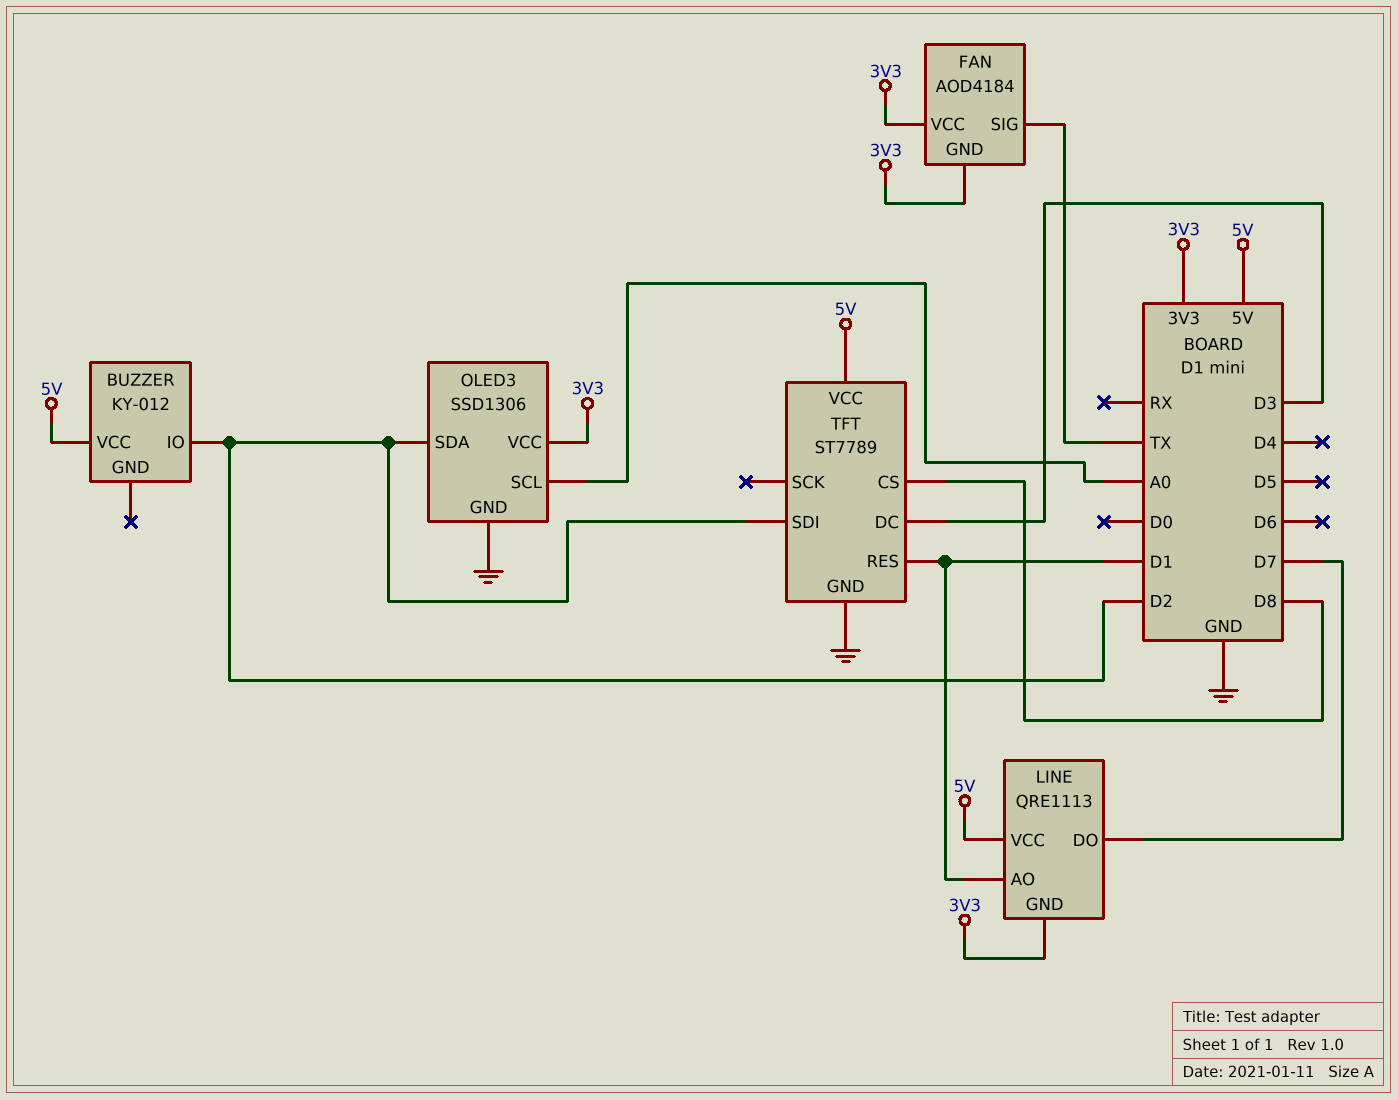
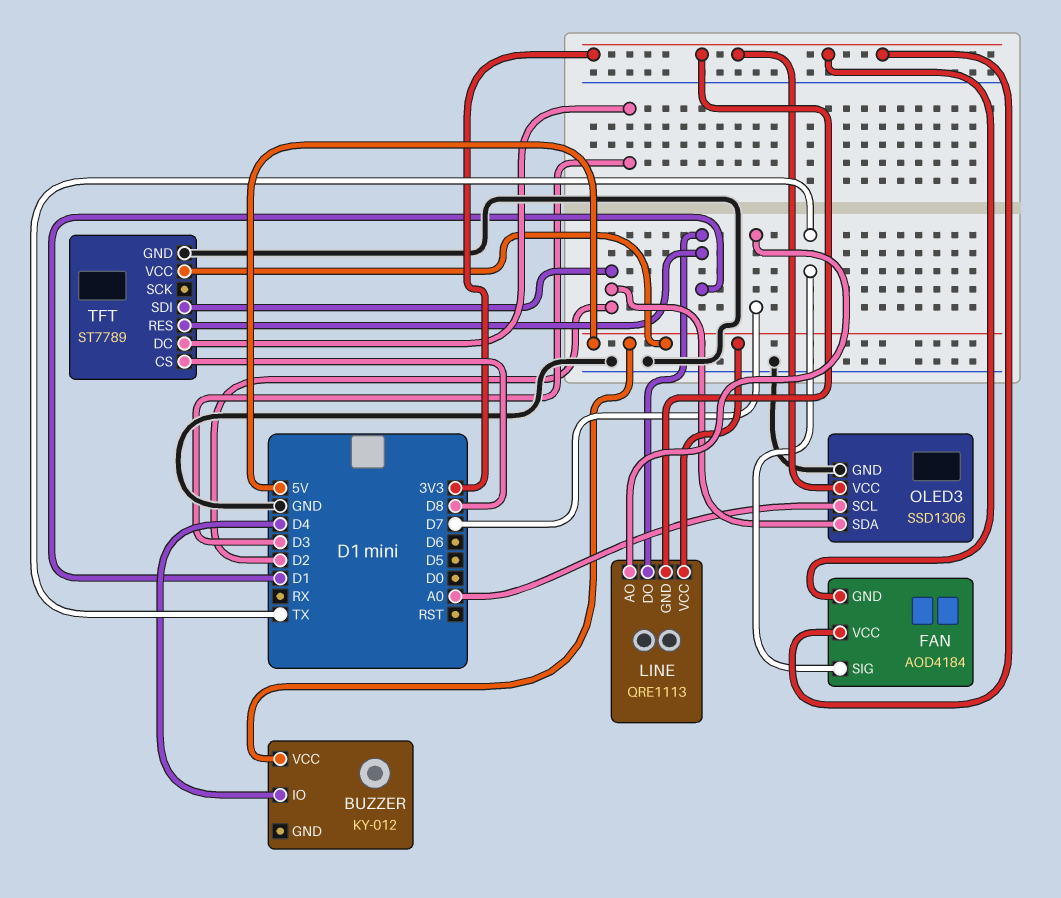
BUZZER pin IO: D2 -> D4
LINE pin AO: D1 -> D7
LINE pin DO: D7 -> D1

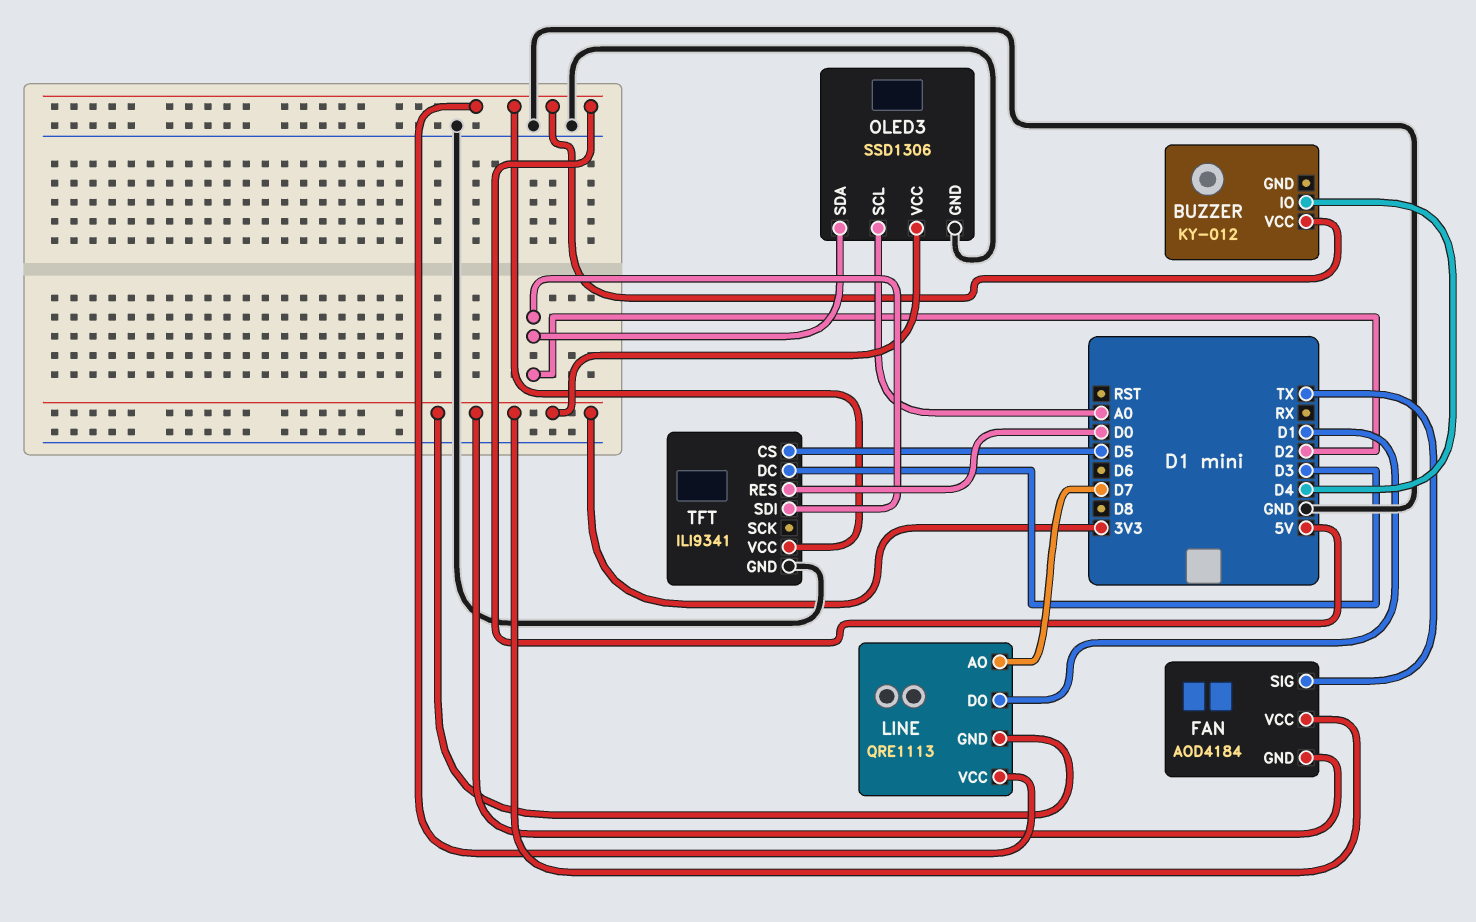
TFT: ST7789 -> ILI9341
TFT pin CS: D8 -> D5
TFT pin RES: D1 -> D0

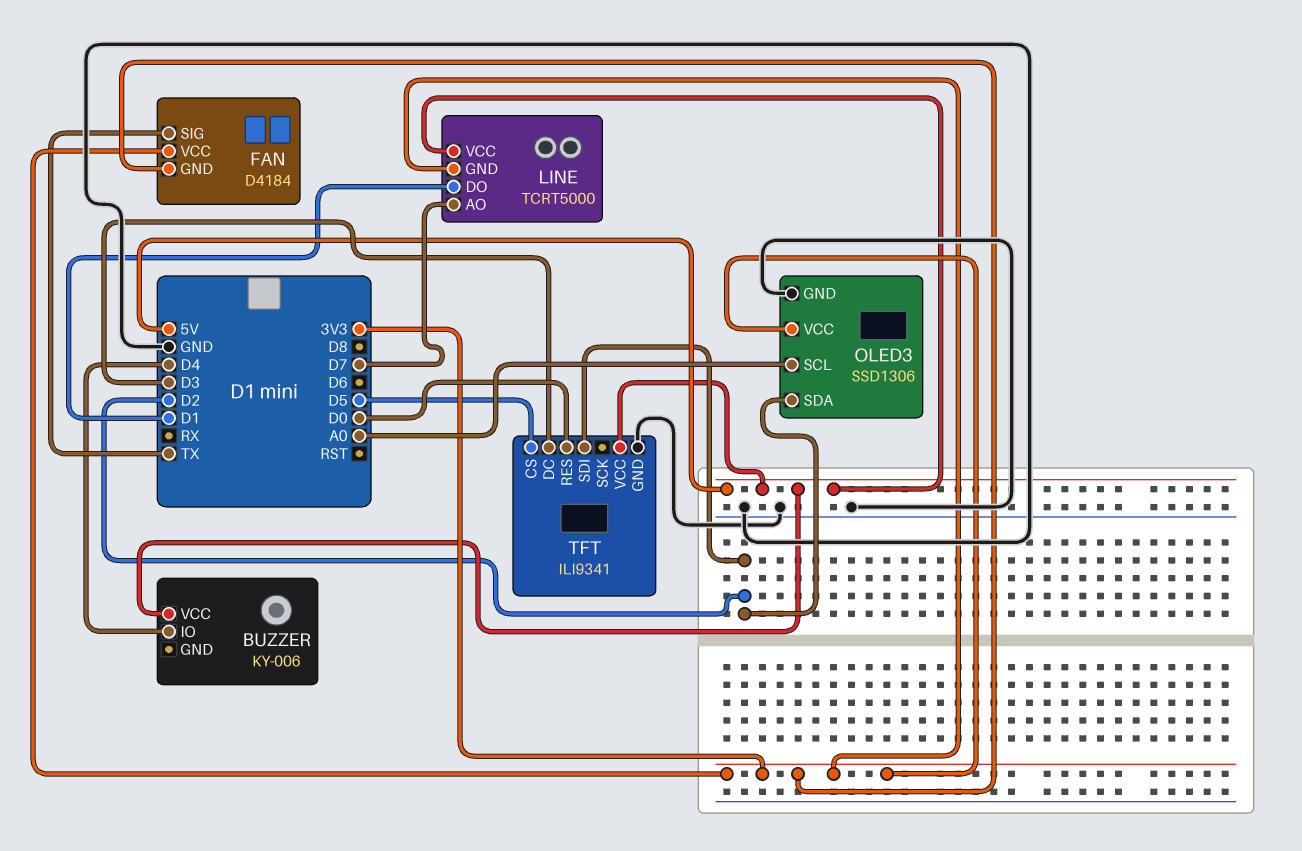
BUZZER: KY-012 -> KY-006
FAN: AOD4184 -> D4184
LINE: QRE1113 -> TCRT5000

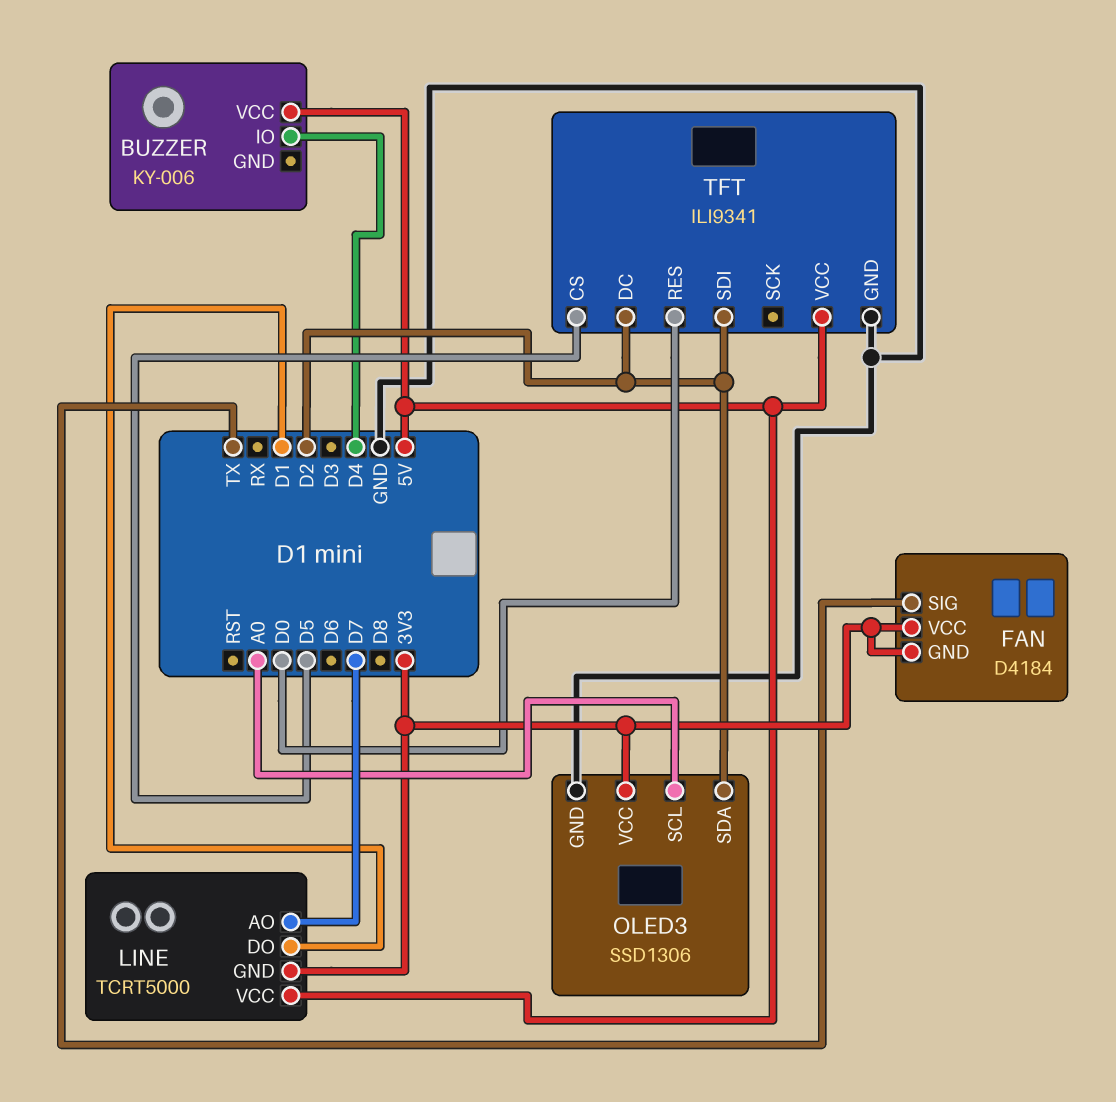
TFT pin DC: D3 -> D2

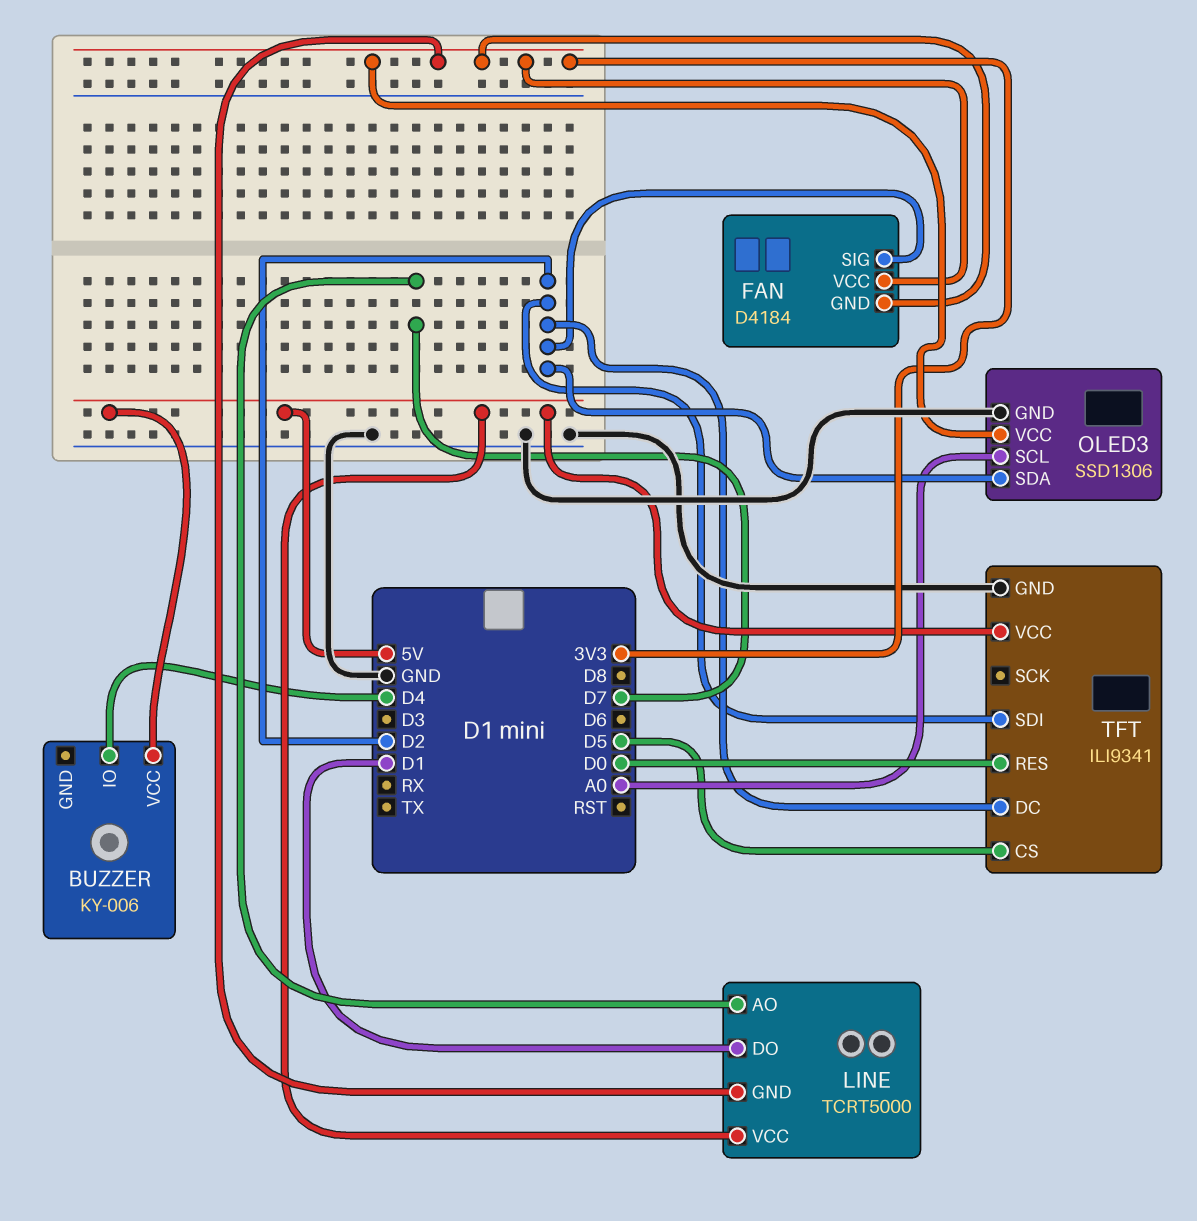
FAN pin SIG: TX -> D2

